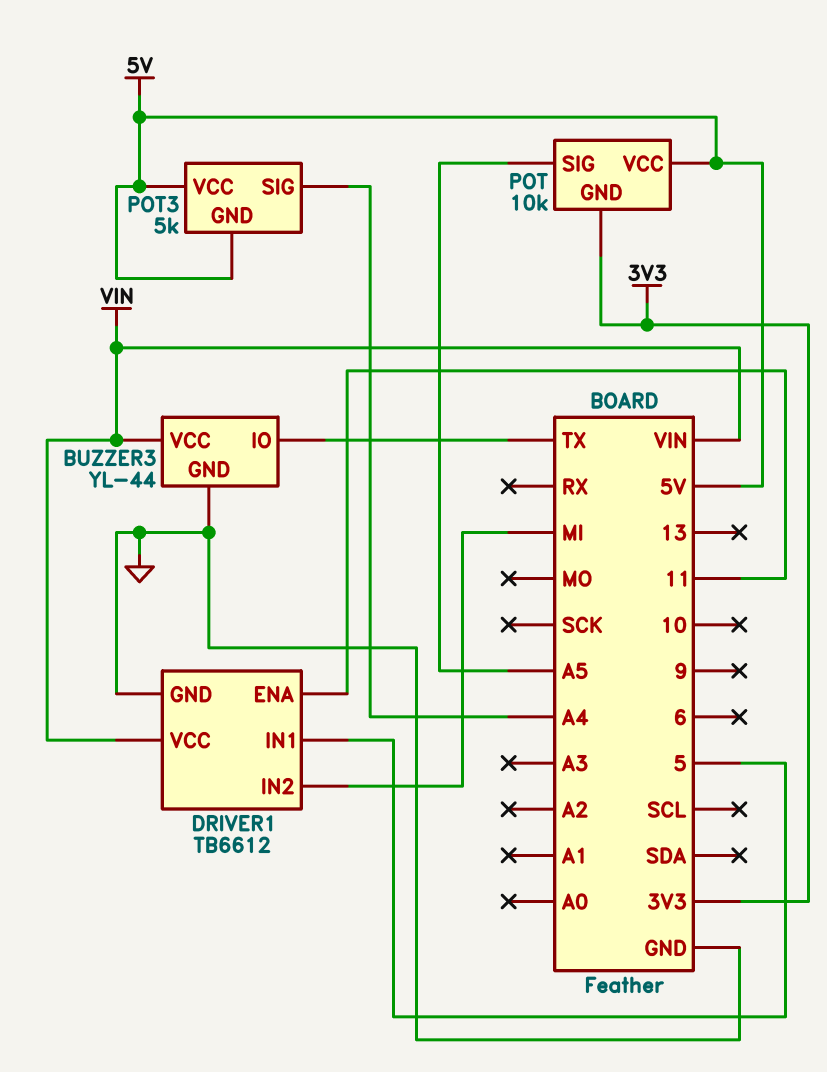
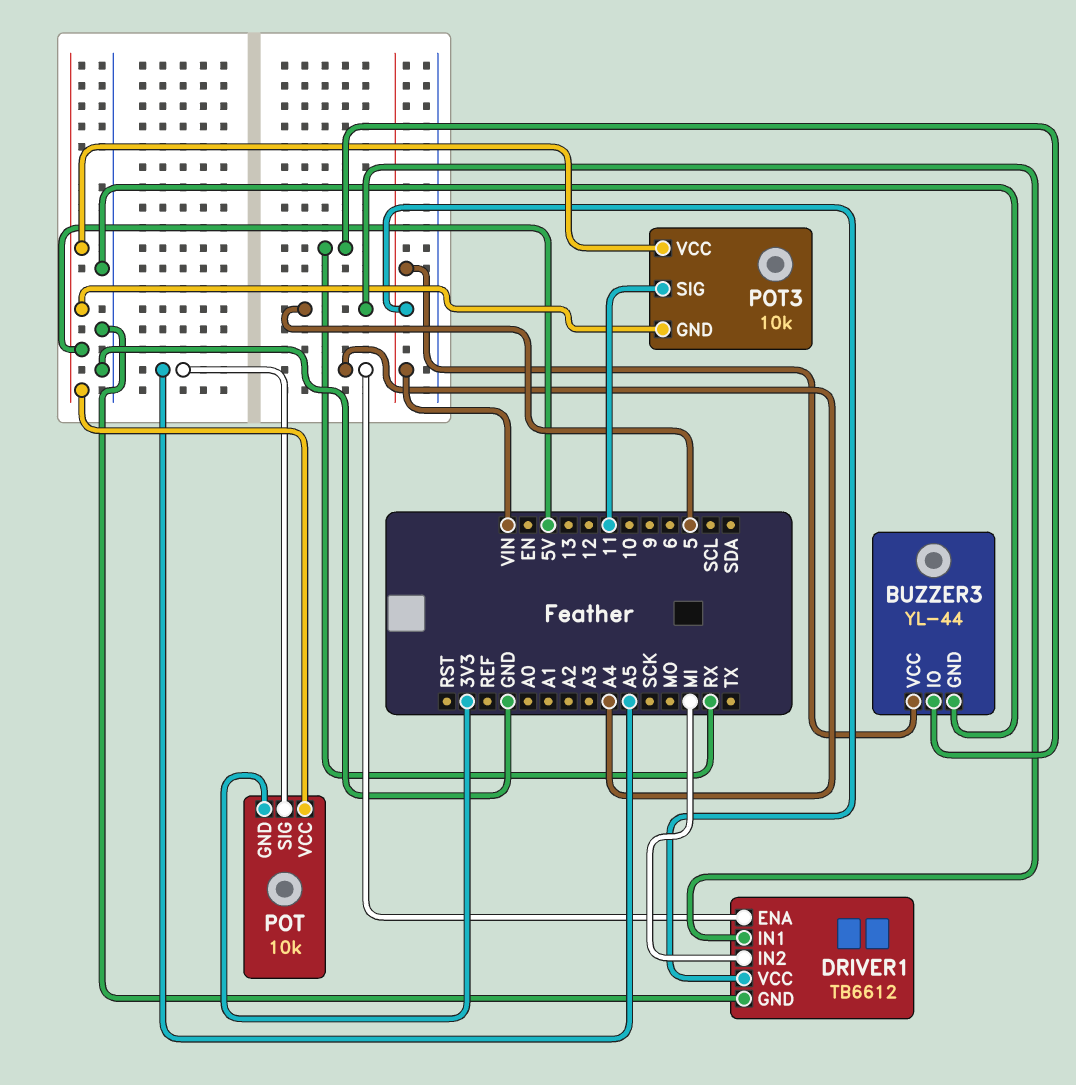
BUZZER3 pin IO: TX -> RX
DRIVER1 pin ENA: 11 -> A4
POT3: 5k -> 10k
POT3 pin SIG: A4 -> 11

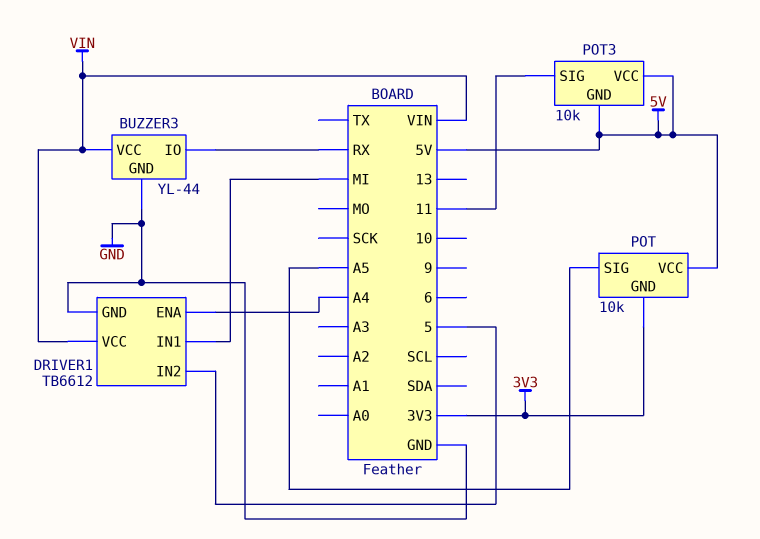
DRIVER1 pin IN1: 5 -> MI
DRIVER1 pin IN2: MI -> 5

